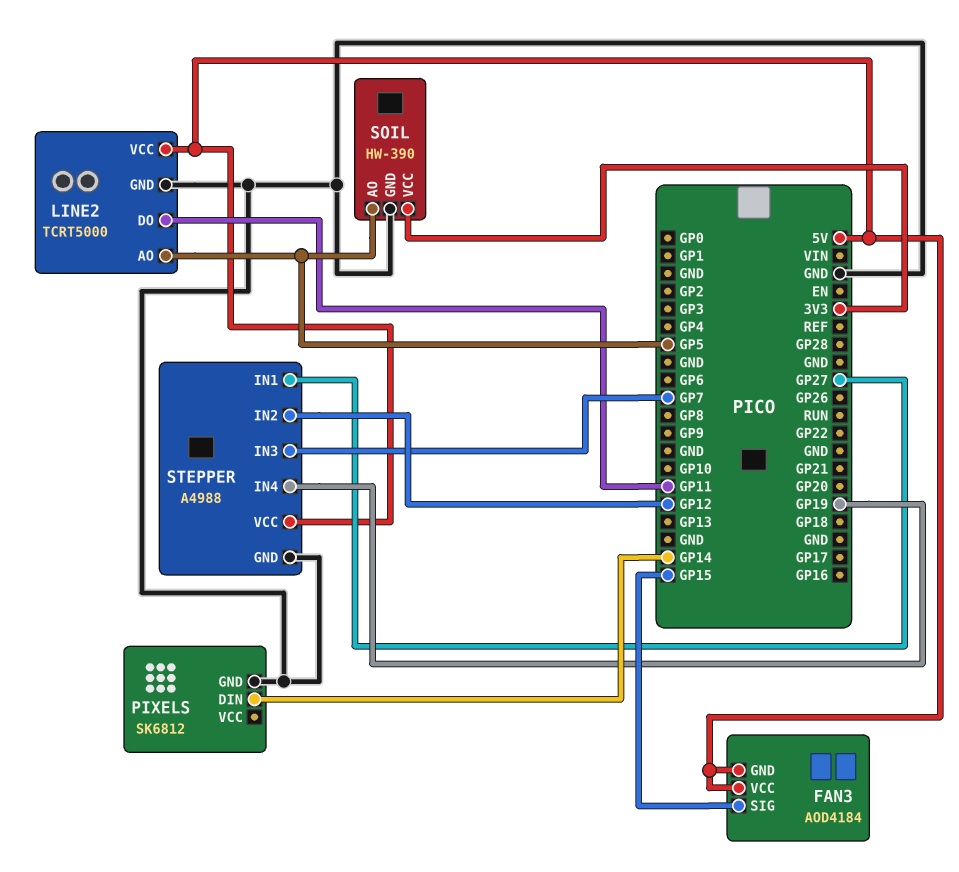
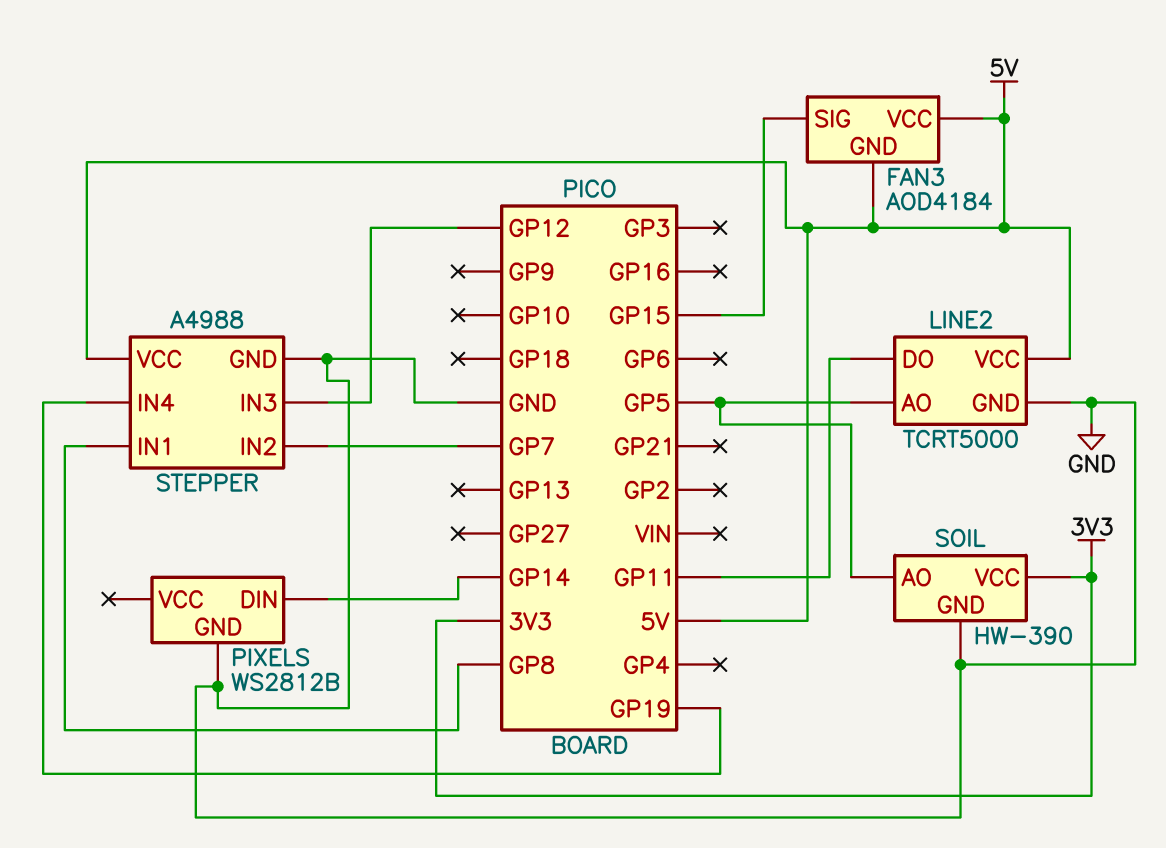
PIXELS: SK6812 -> WS2812B
STEPPER pin IN1: GP27 -> GP8
STEPPER pin IN2: GP12 -> GP7
STEPPER pin IN3: GP7 -> GP12

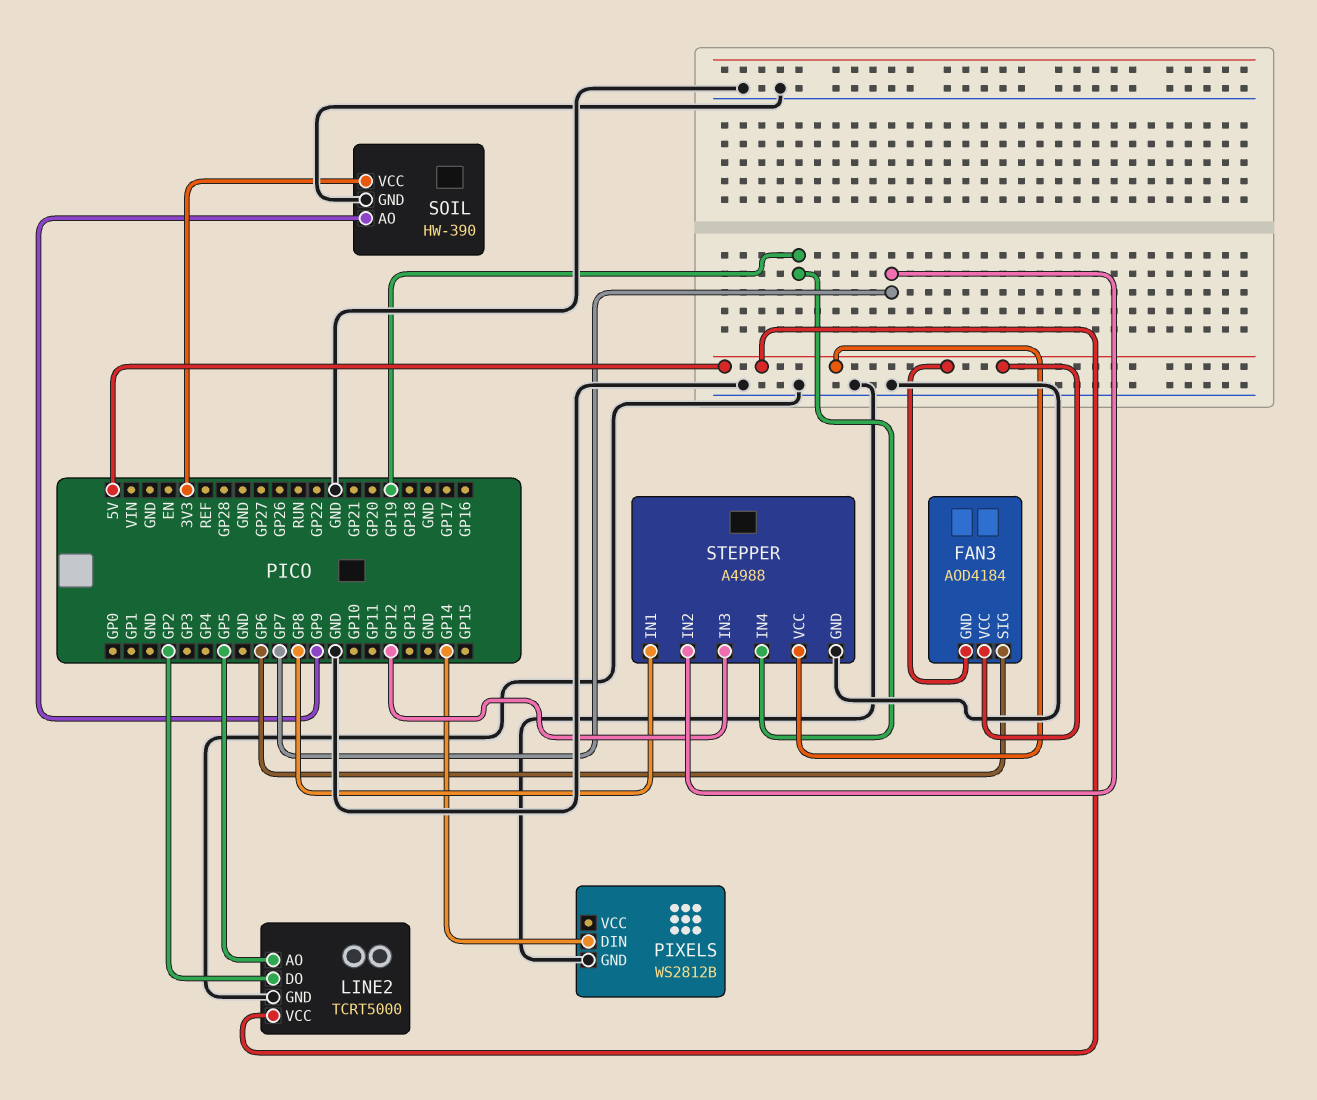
FAN3 pin SIG: GP15 -> GP6
LINE2 pin DO: GP11 -> GP2
SOIL pin AO: GP5 -> GP9

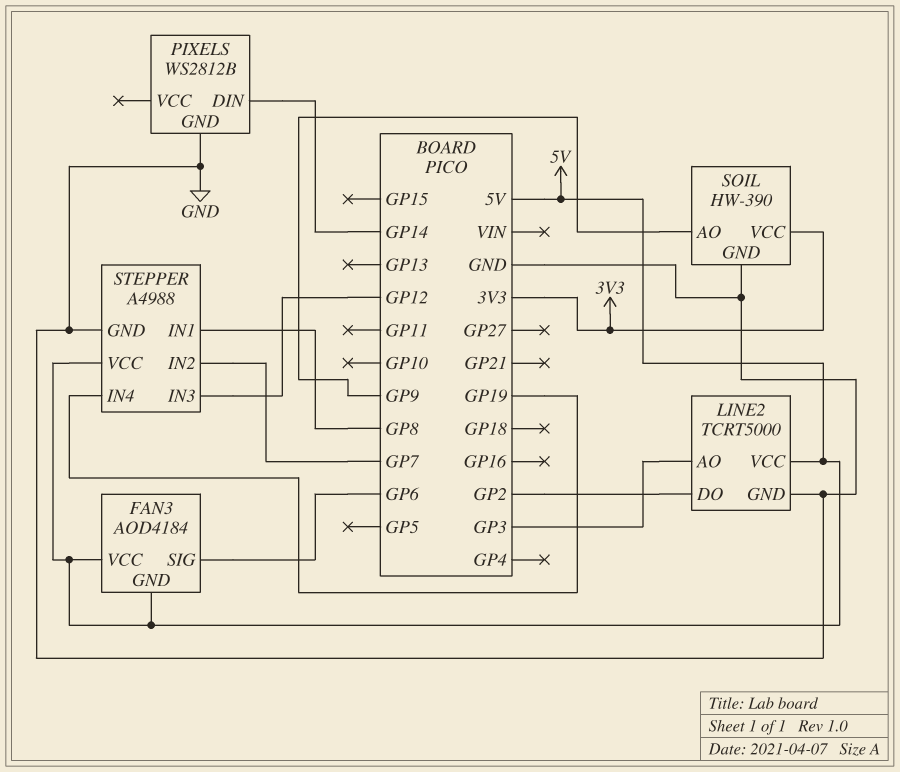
LINE2 pin AO: GP5 -> GP3

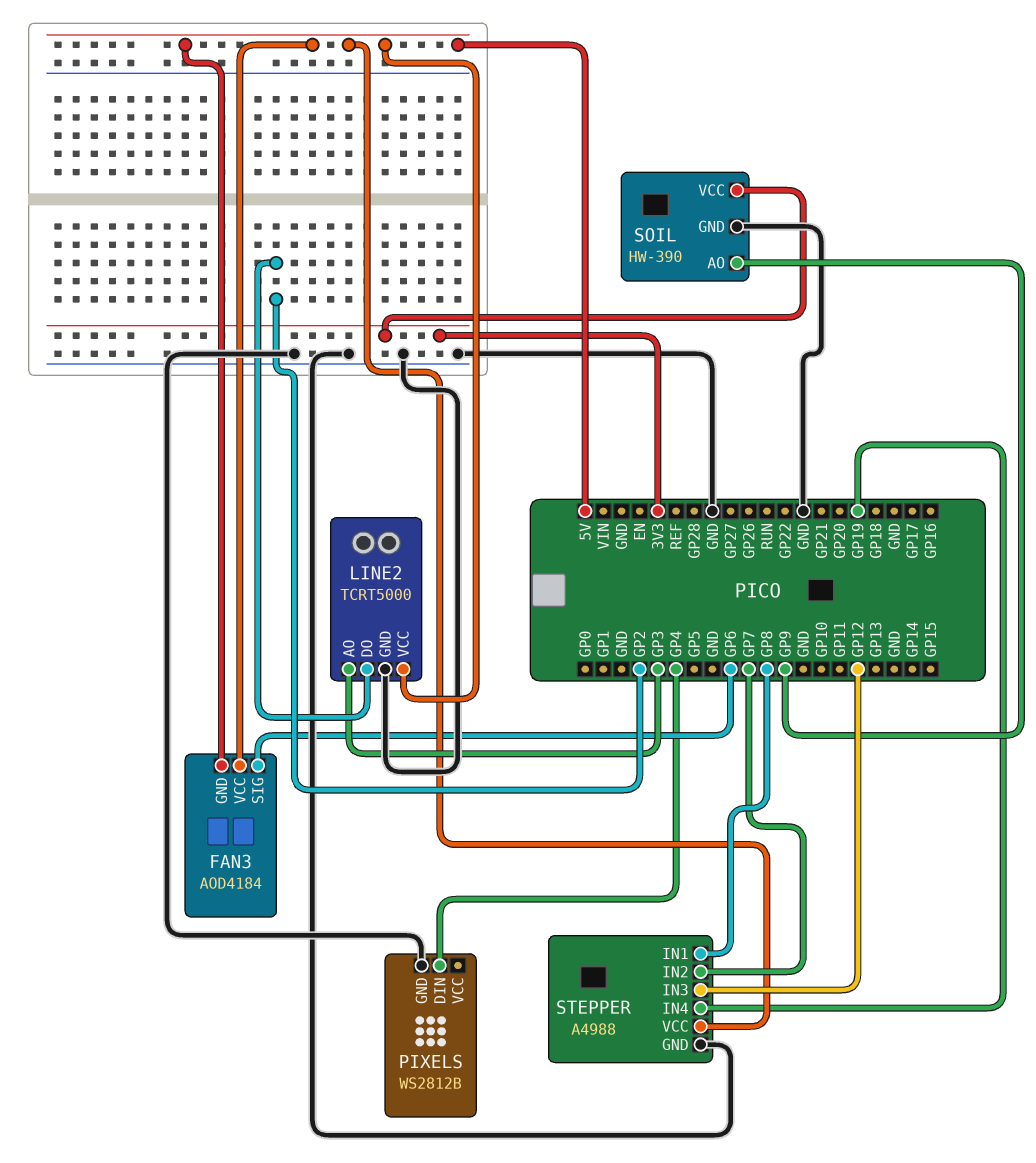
PIXELS pin DIN: GP14 -> GP4

